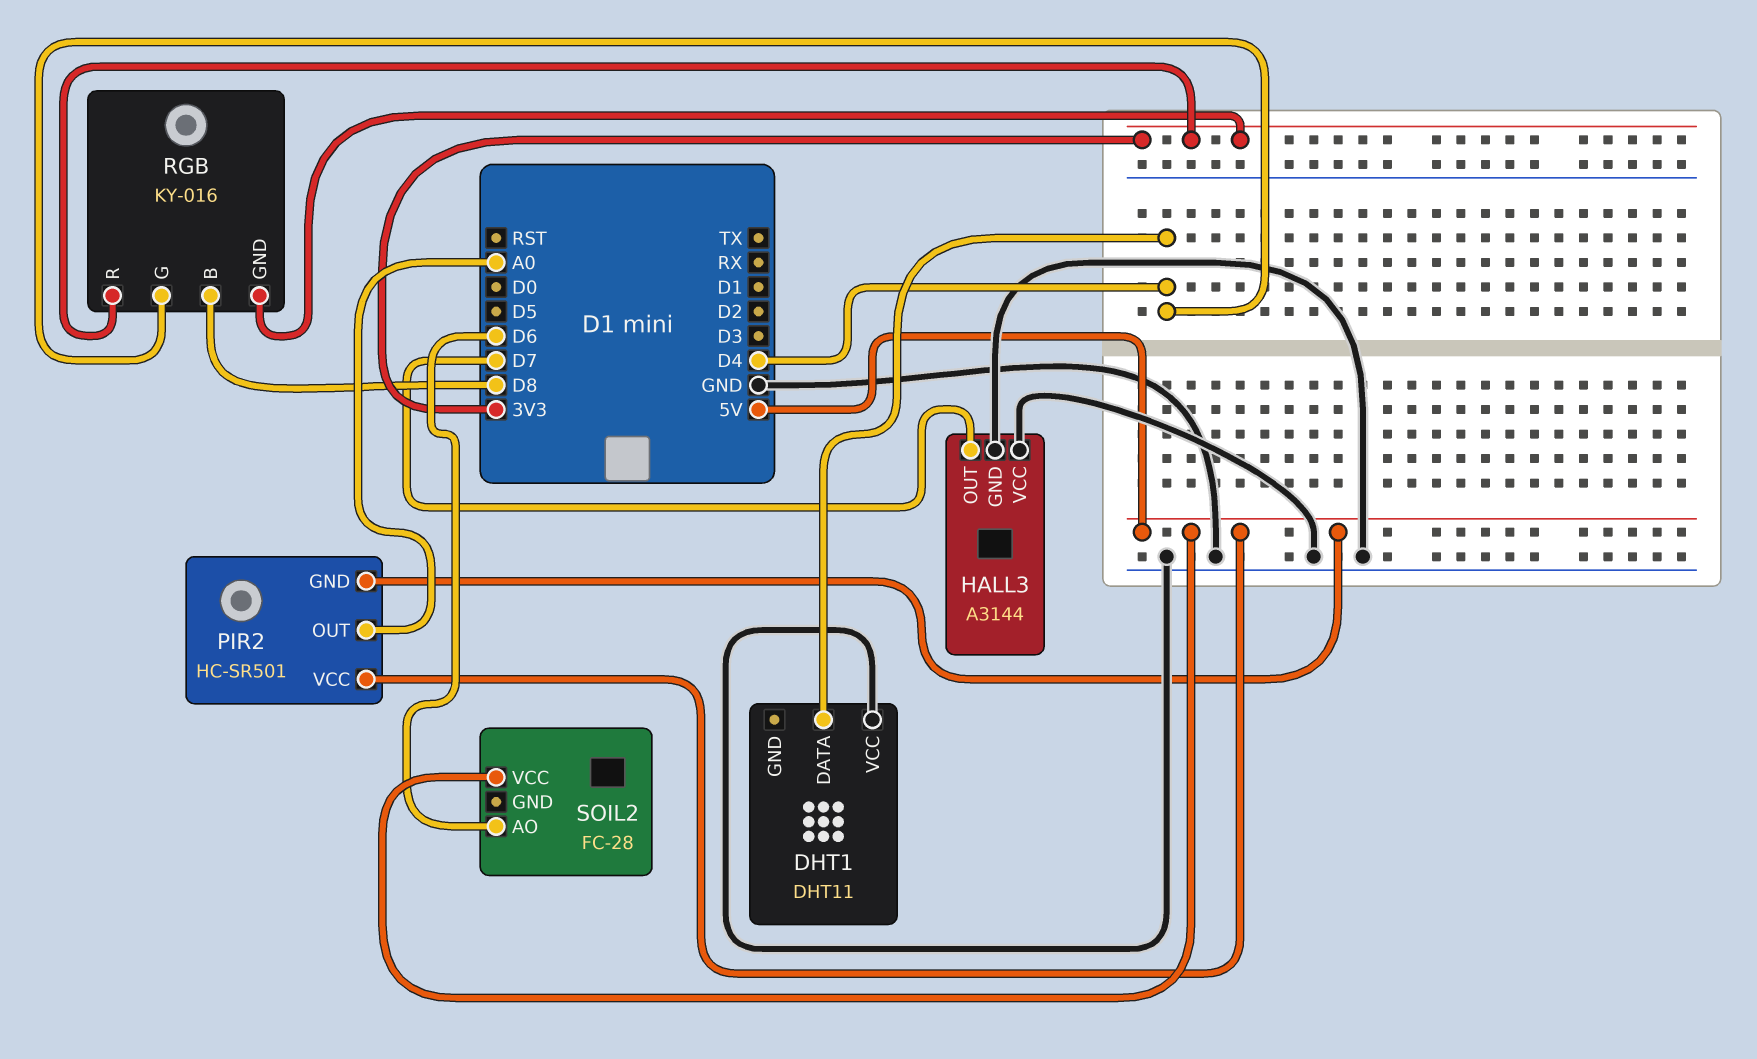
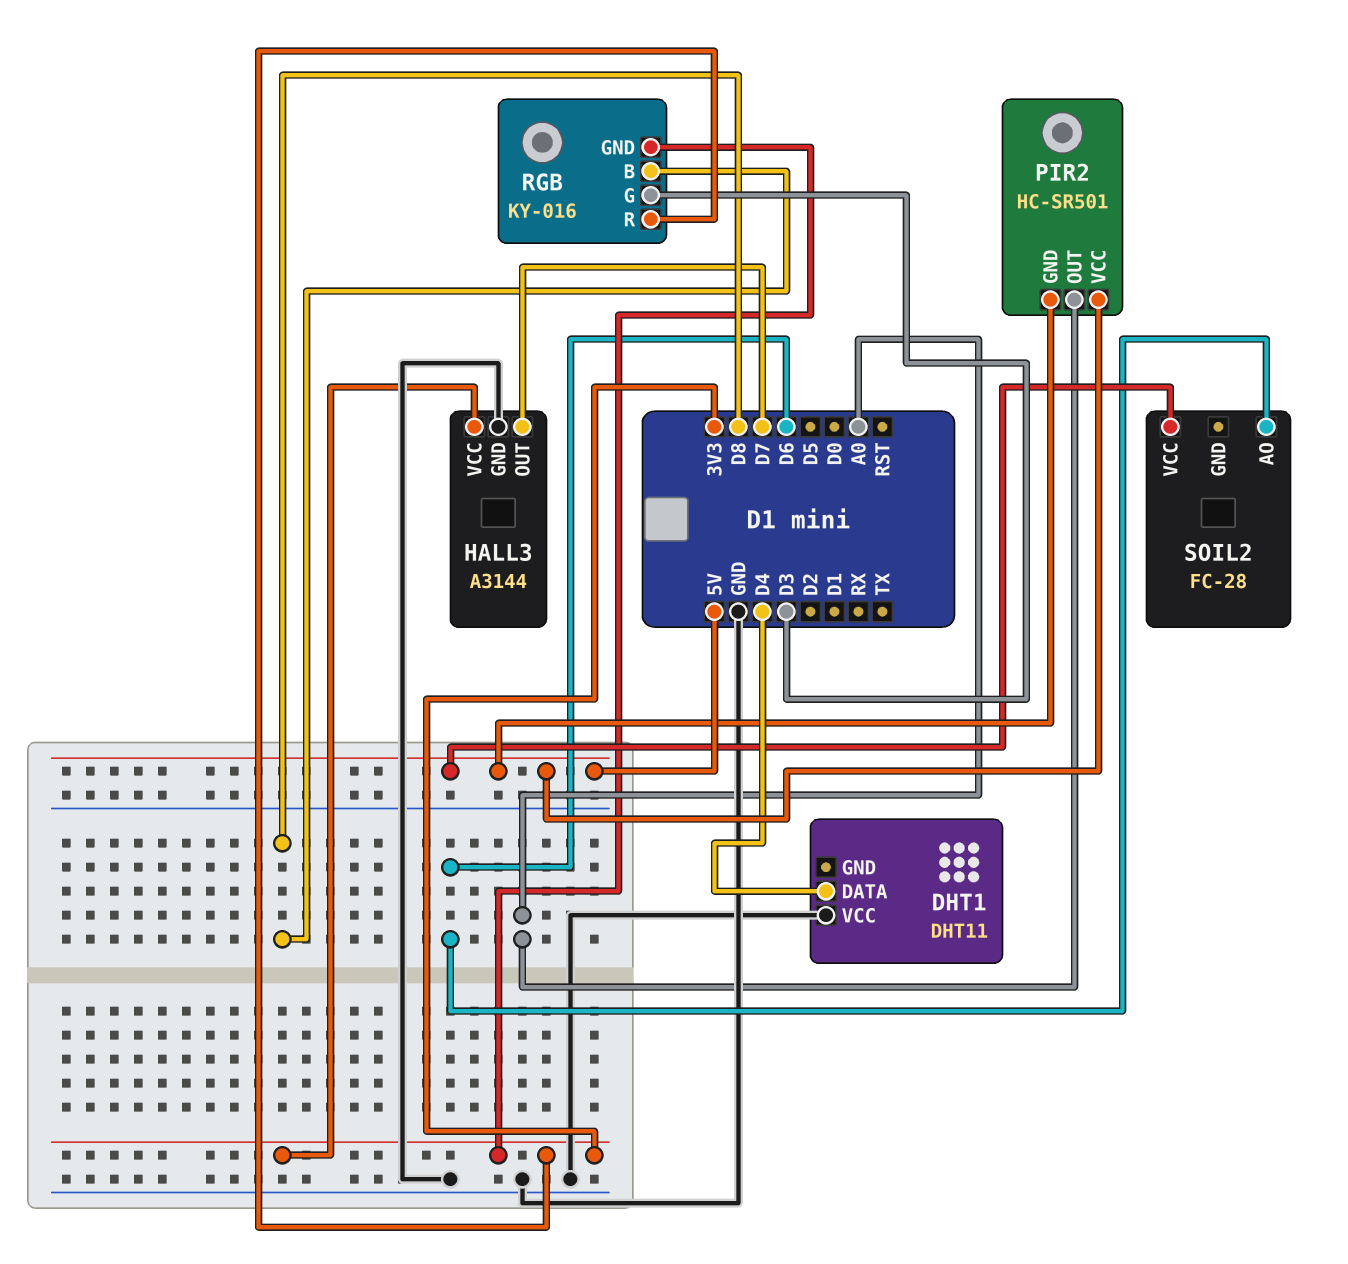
HALL3 pin VCC: GND -> 3V3
RGB pin G: D4 -> D3

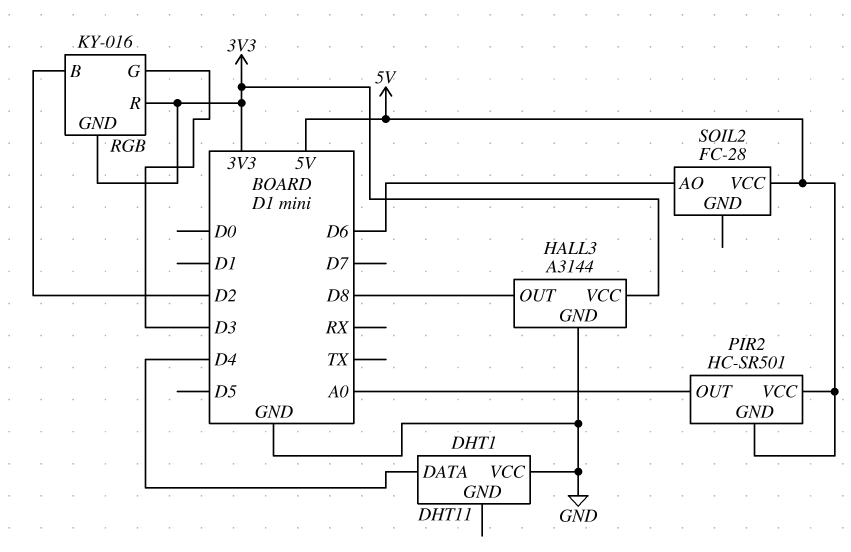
HALL3 pin OUT: D7 -> D8
RGB pin B: D8 -> D2

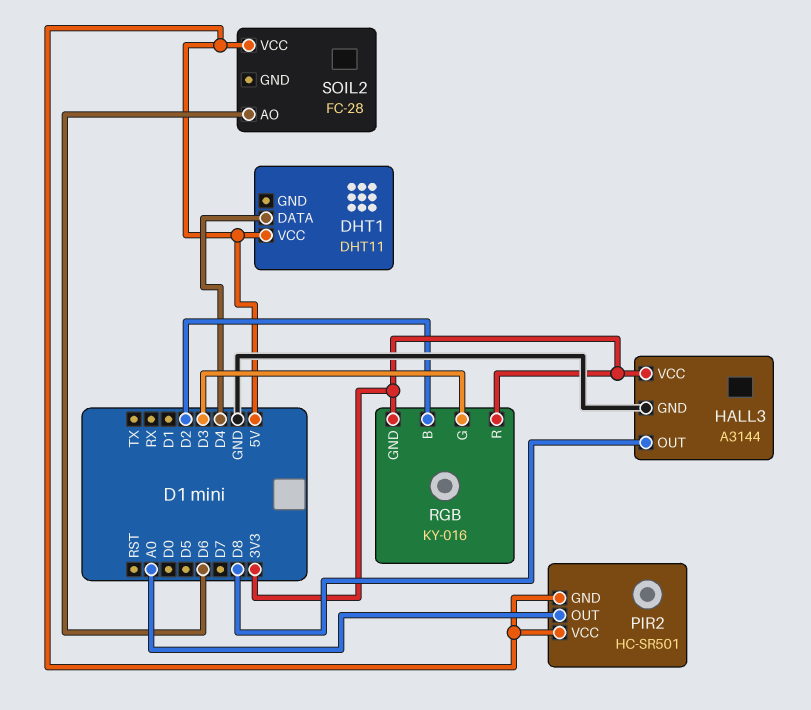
DHT1 pin VCC: GND -> 5V

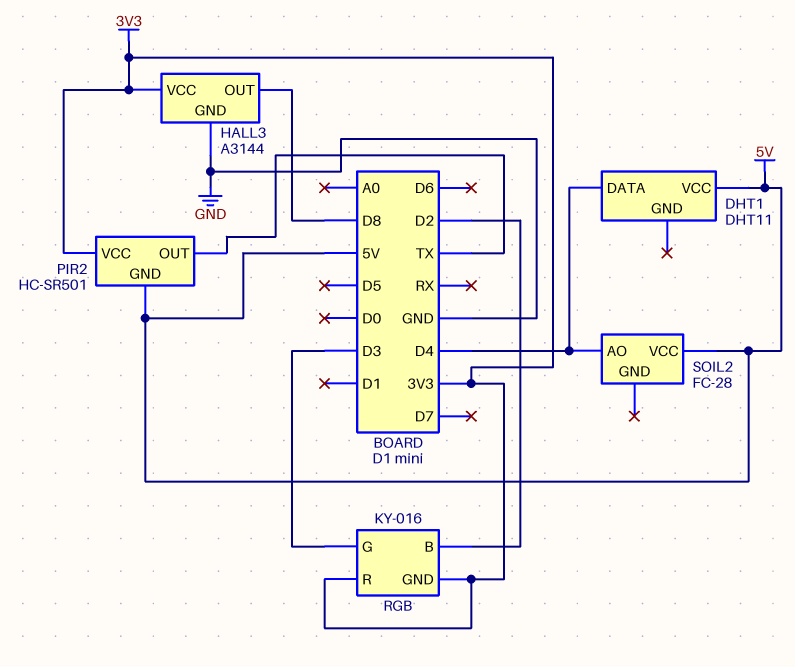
PIR2 pin OUT: A0 -> TX
PIR2 pin VCC: 5V -> 3V3
SOIL2 pin AO: D6 -> D4

